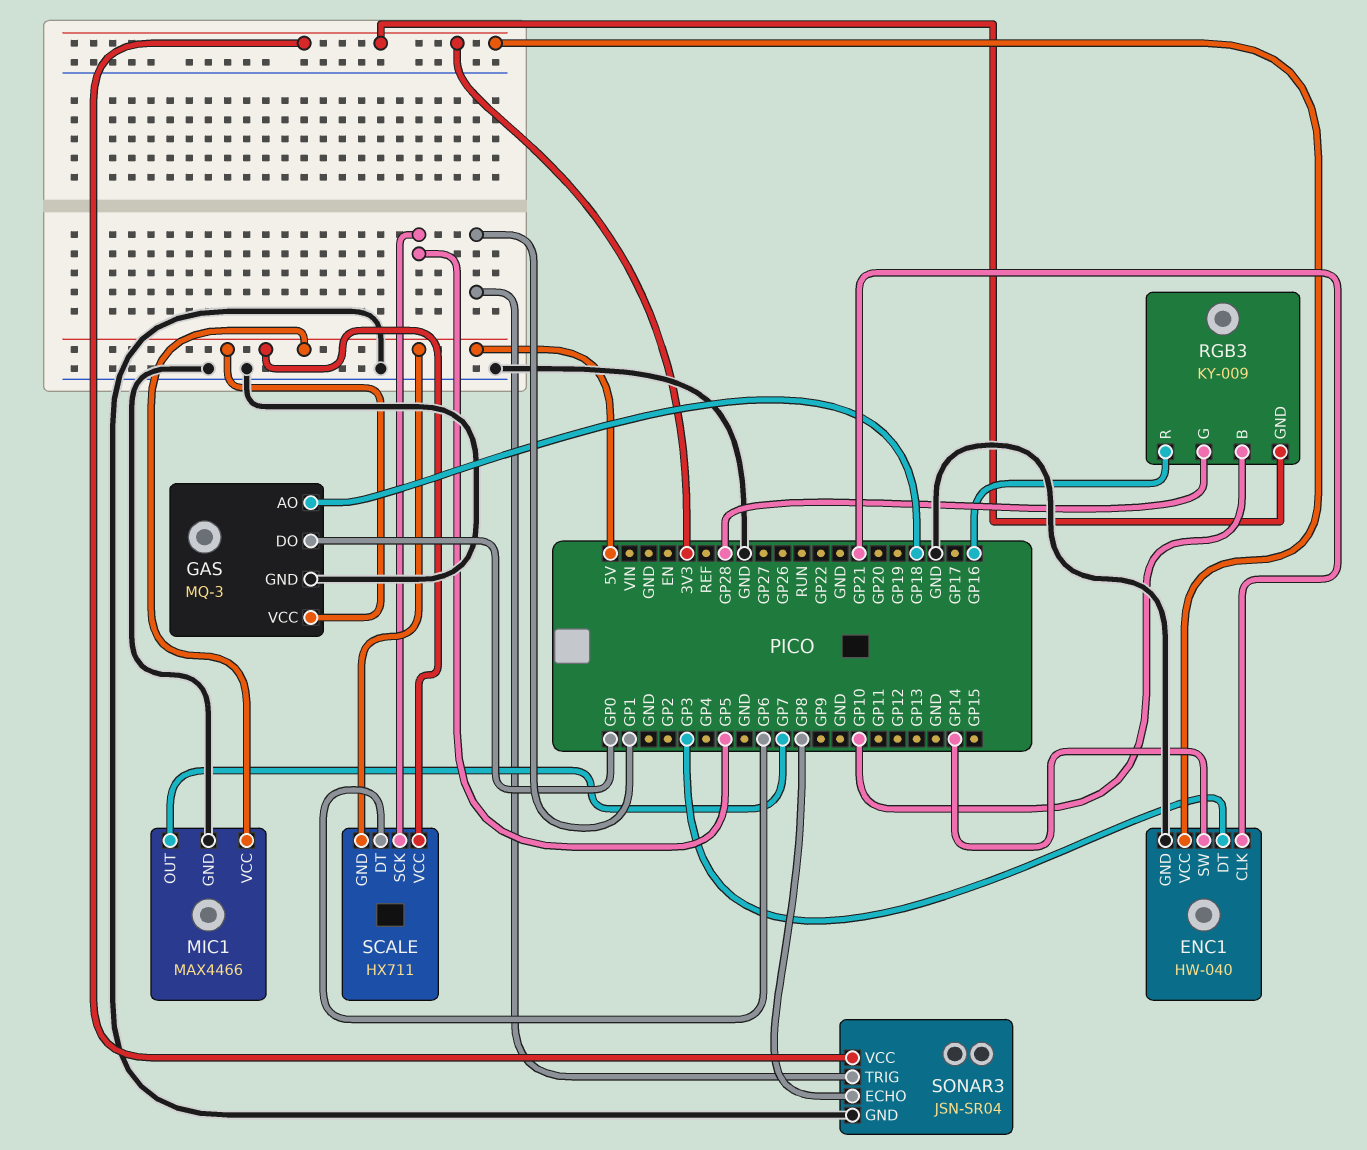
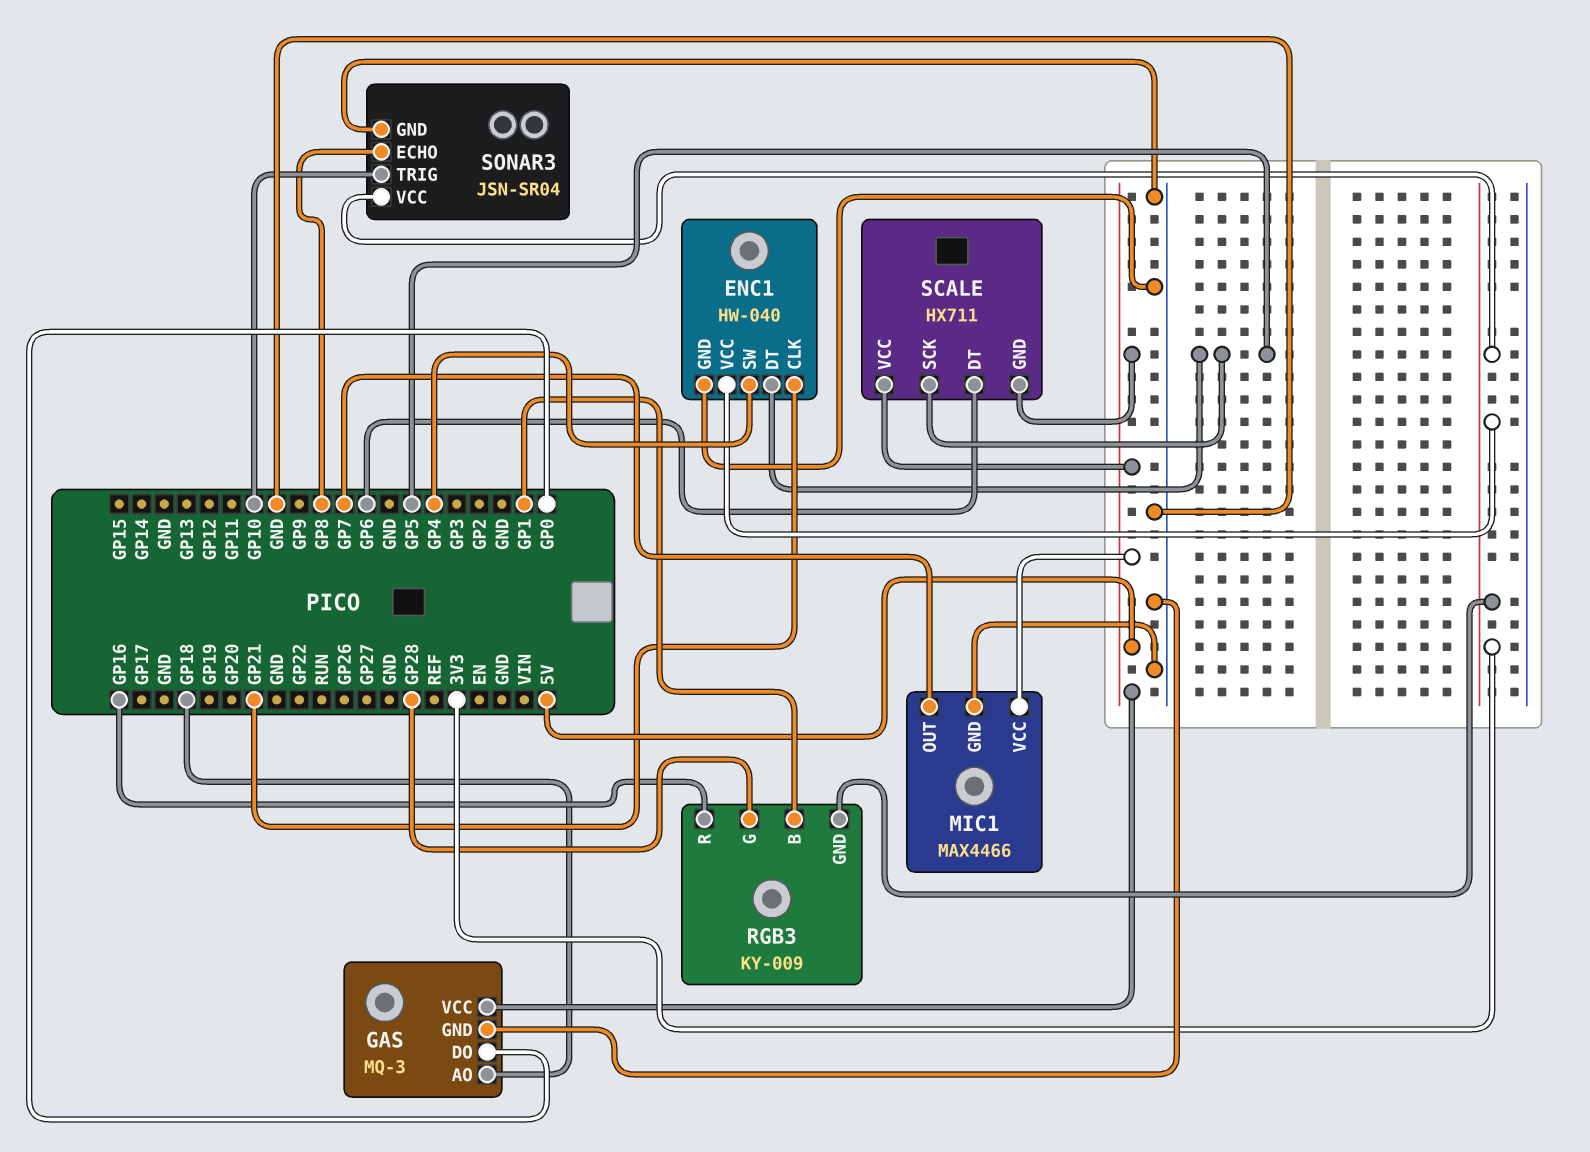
ENC1 pin DT: GP3 -> GP5
ENC1 pin SW: GP14 -> GP4
RGB3 pin B: GP10 -> GP1
SONAR3 pin TRIG: GP1 -> GP10

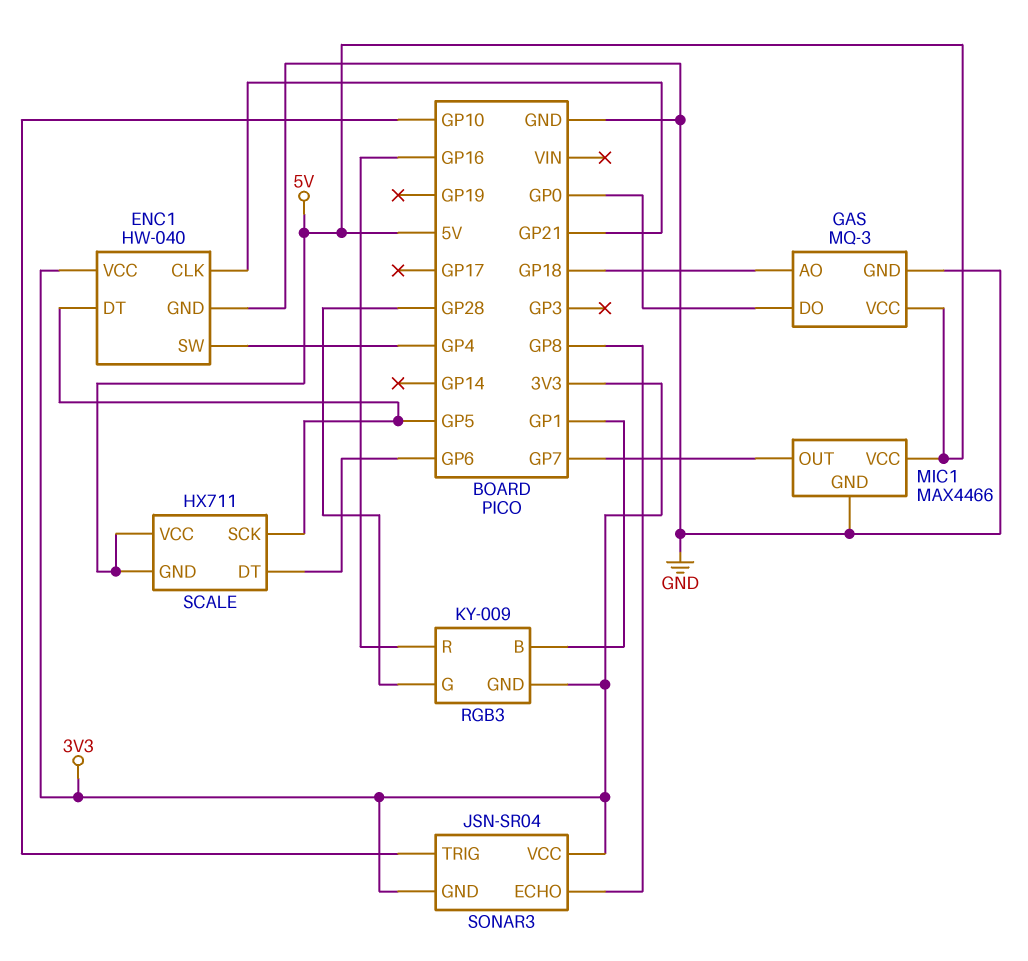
SONAR3 pin GND: GND -> 3V3

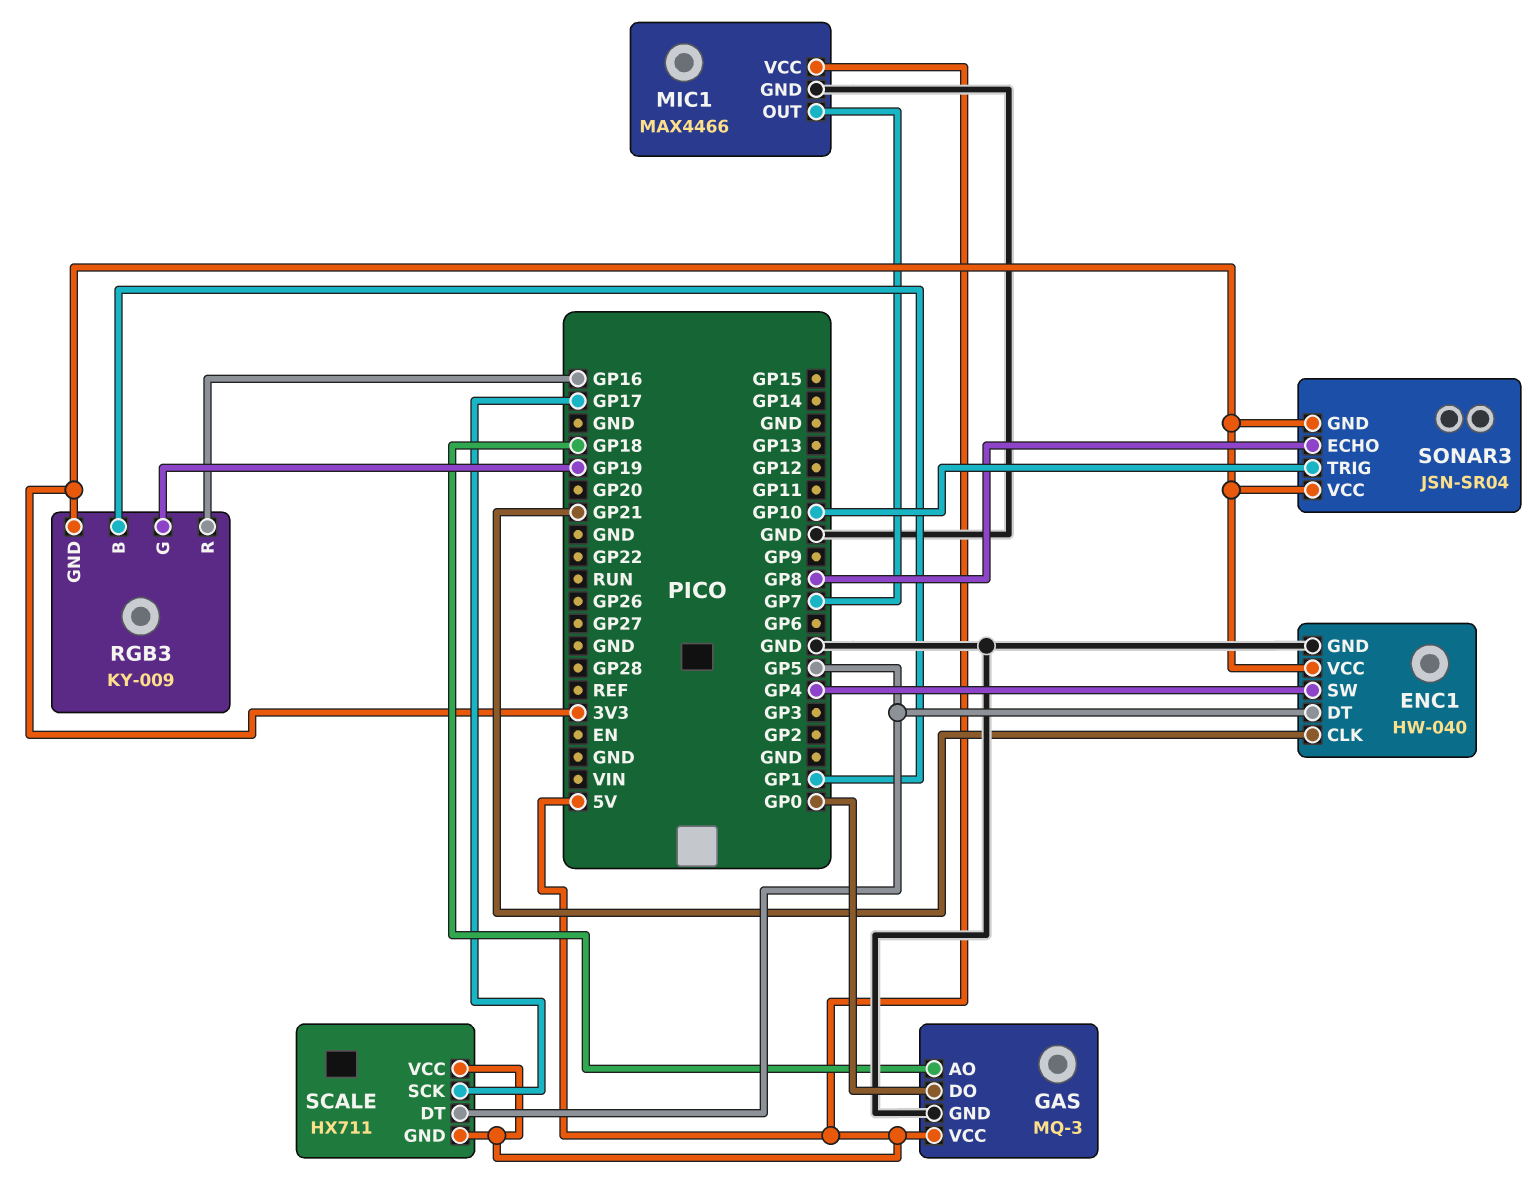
RGB3 pin G: GP28 -> GP19
SCALE pin DT: GP6 -> GP5
SCALE pin SCK: GP5 -> GP17

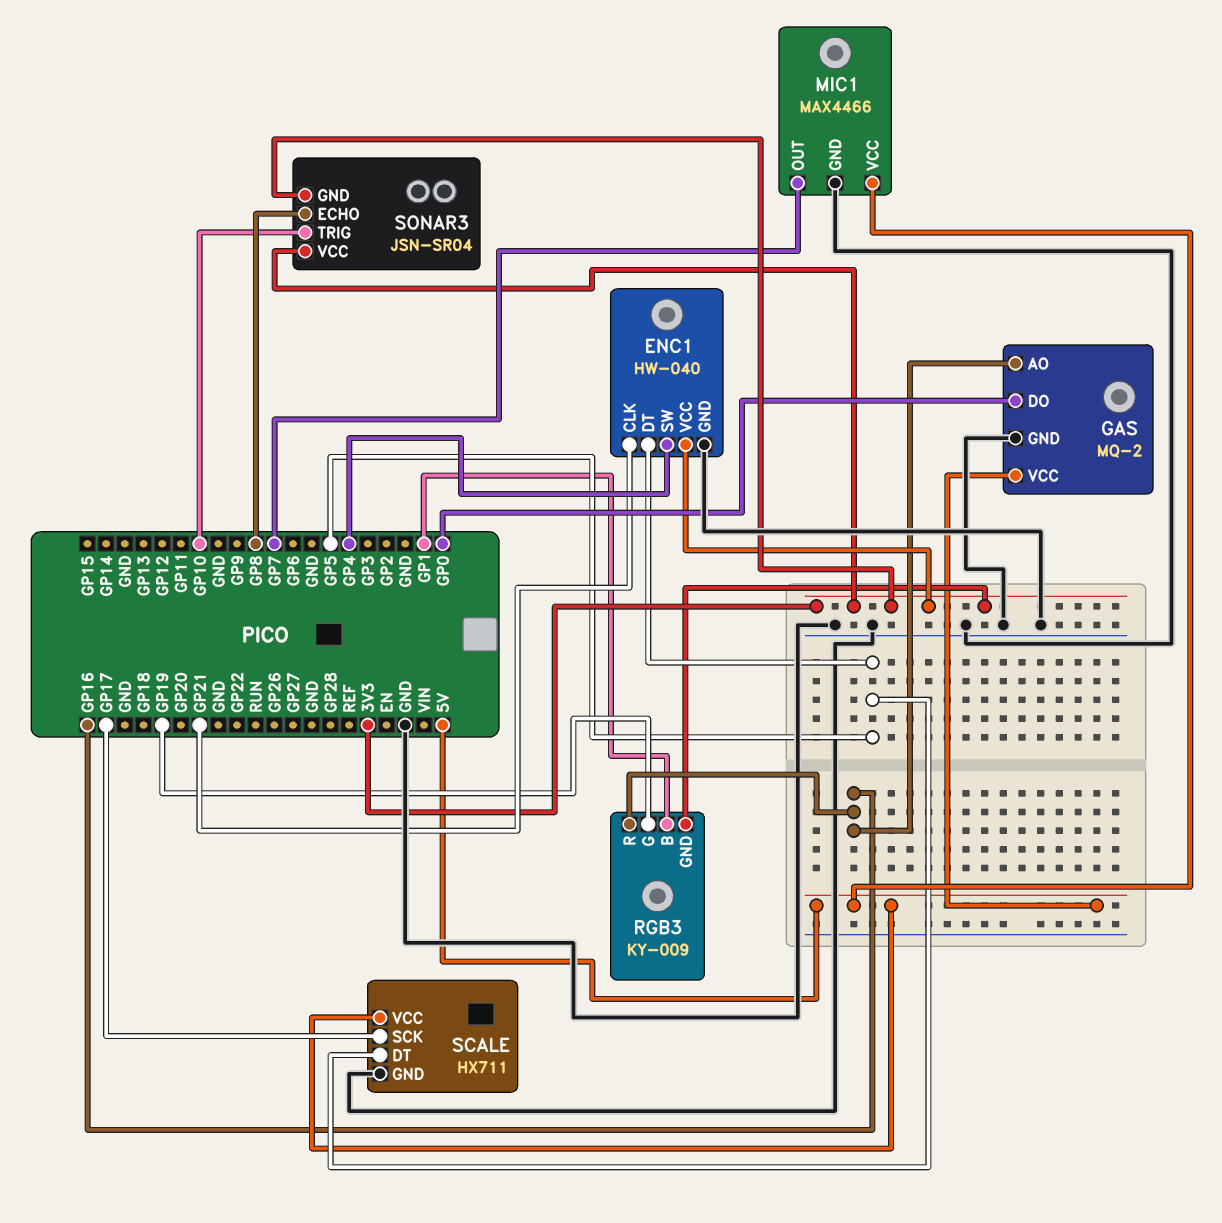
GAS: MQ-3 -> MQ-2
GAS pin AO: GP18 -> GP16
SCALE pin GND: 5V -> GND

